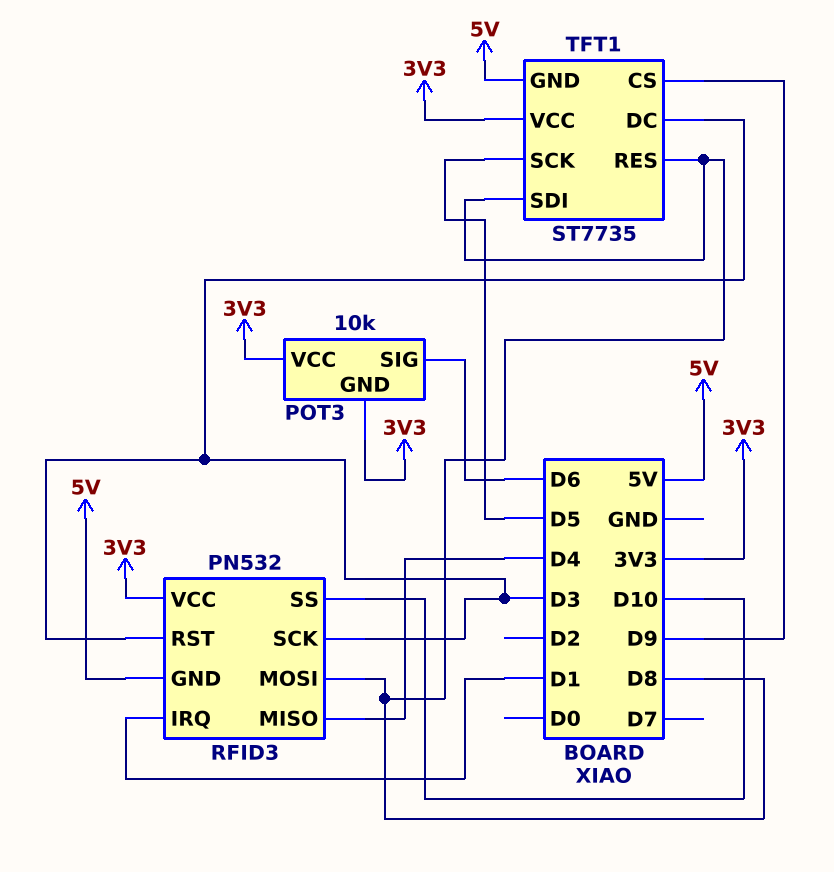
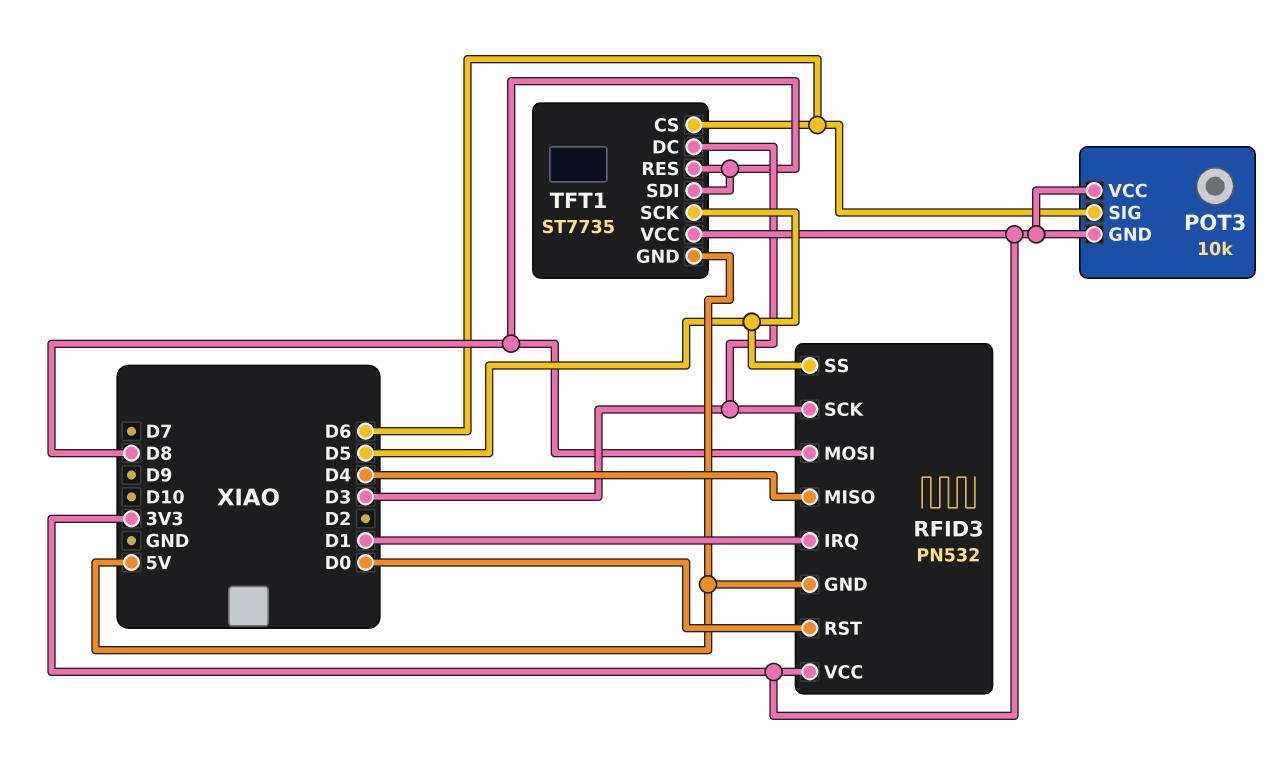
RFID3 pin RST: D3 -> D0
RFID3 pin SS: D10 -> D5
TFT1 pin CS: D9 -> D6

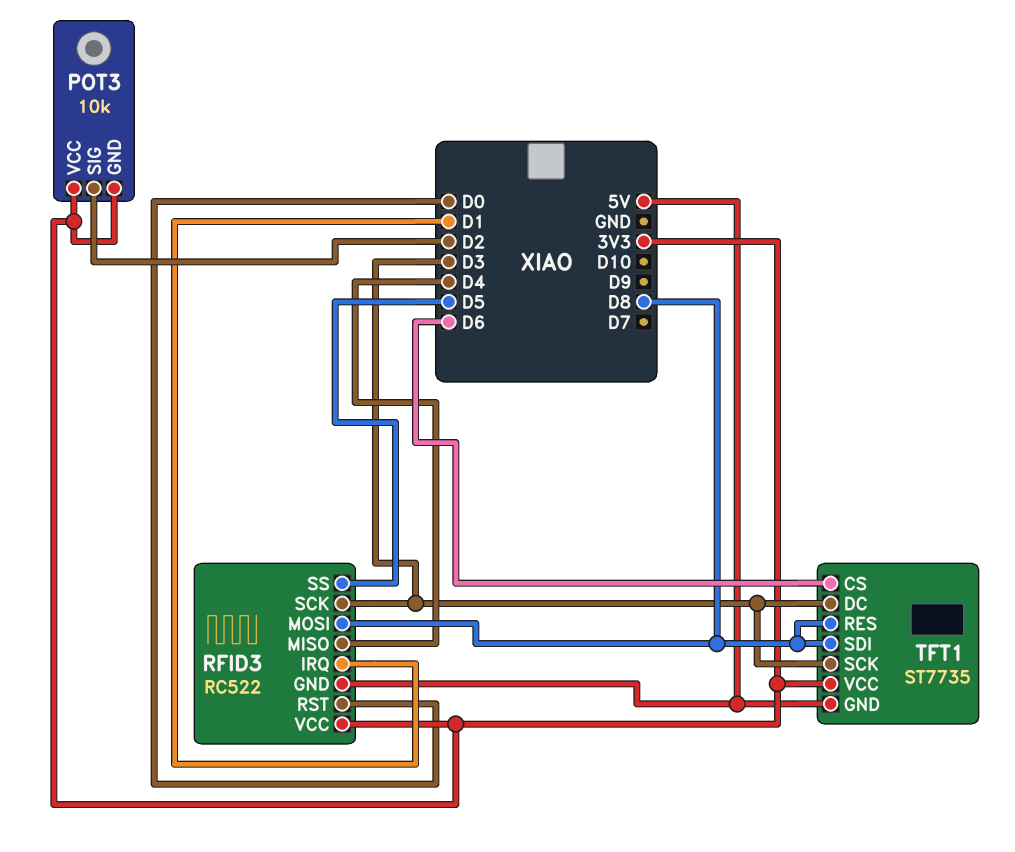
POT3 pin SIG: D6 -> D2
RFID3: PN532 -> RC522
TFT1 pin SCK: D5 -> D3

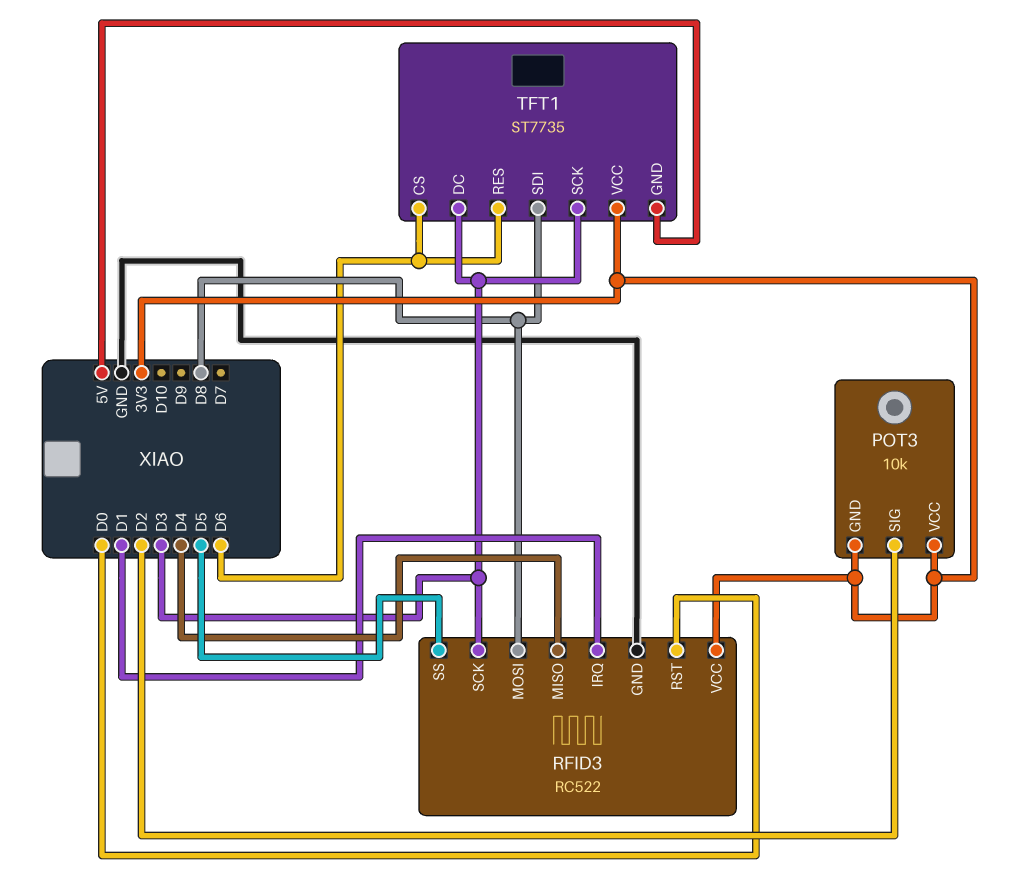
RFID3 pin GND: 5V -> GND
TFT1 pin RES: D8 -> D6

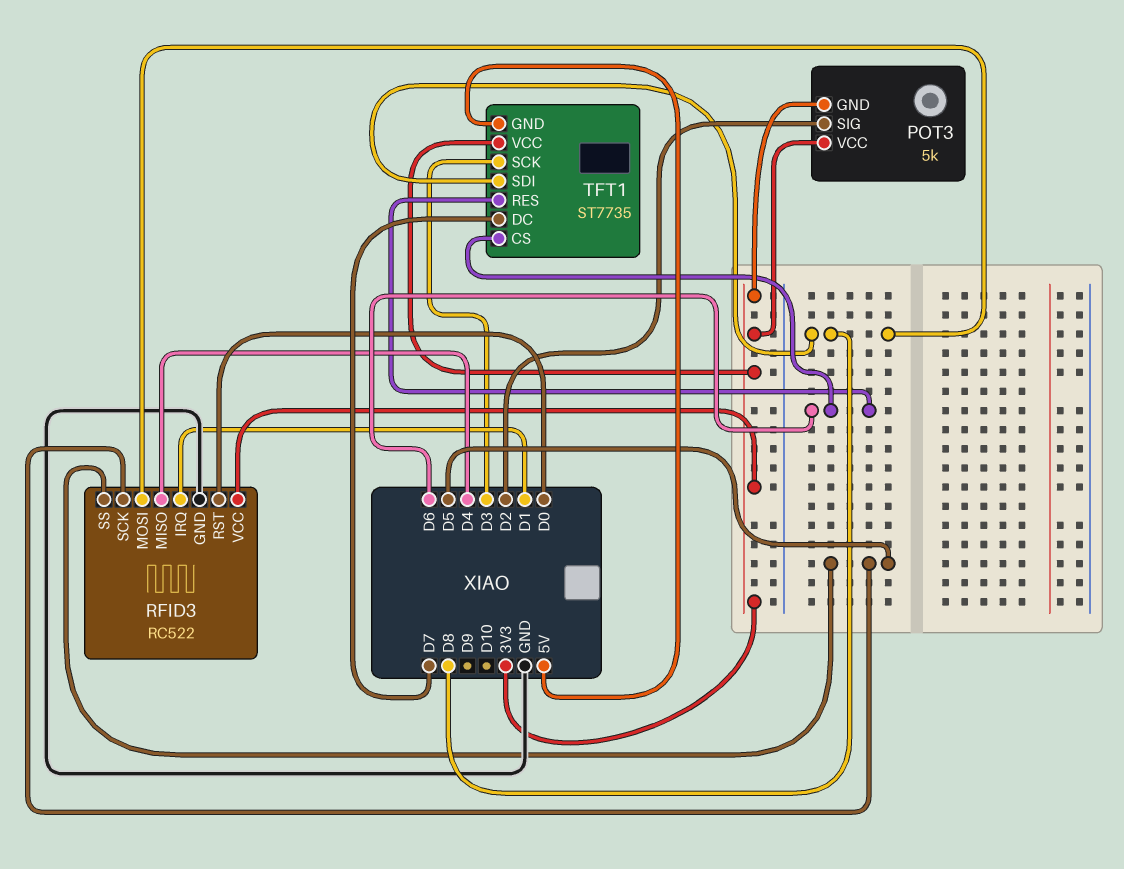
POT3: 10k -> 5k
RFID3 pin SCK: D3 -> D5
TFT1 pin DC: D3 -> D7

